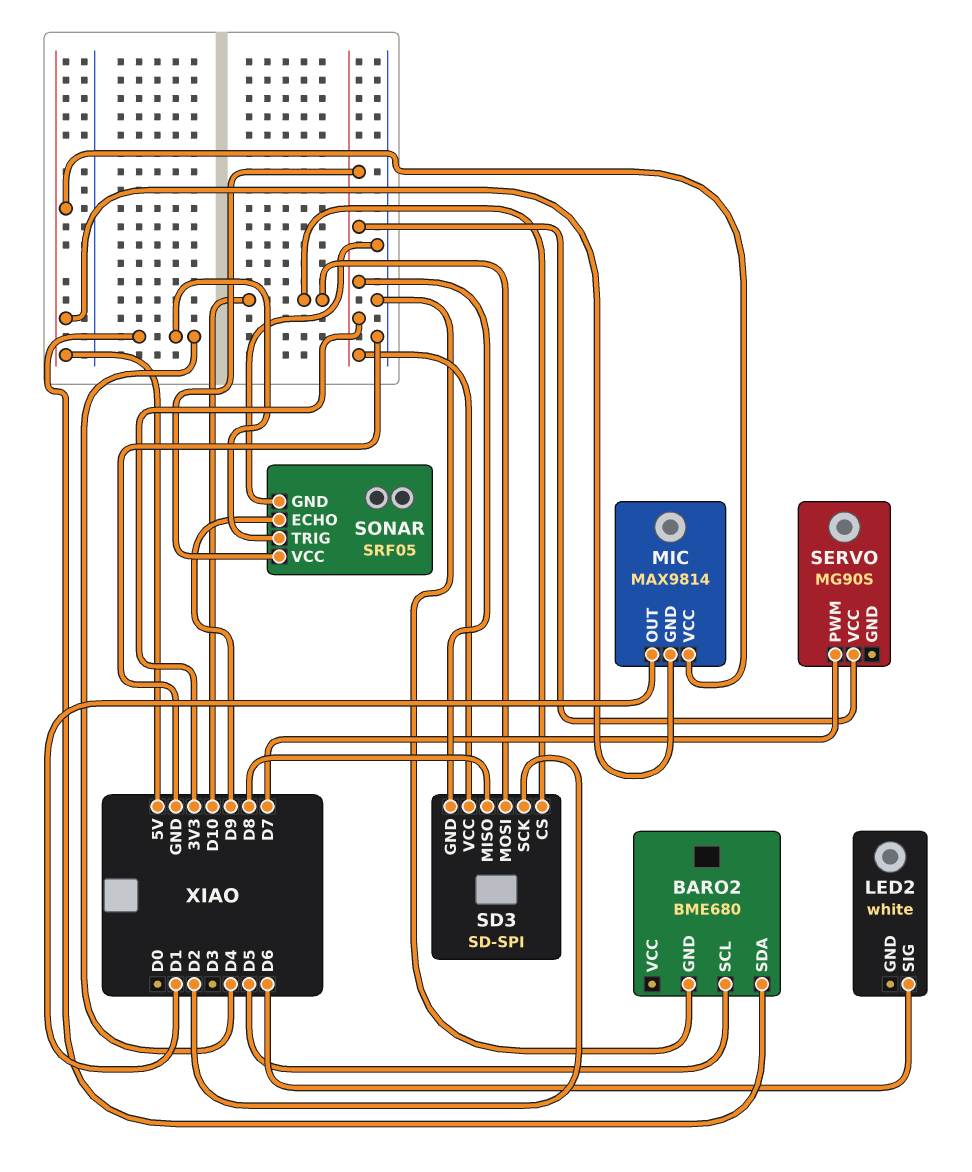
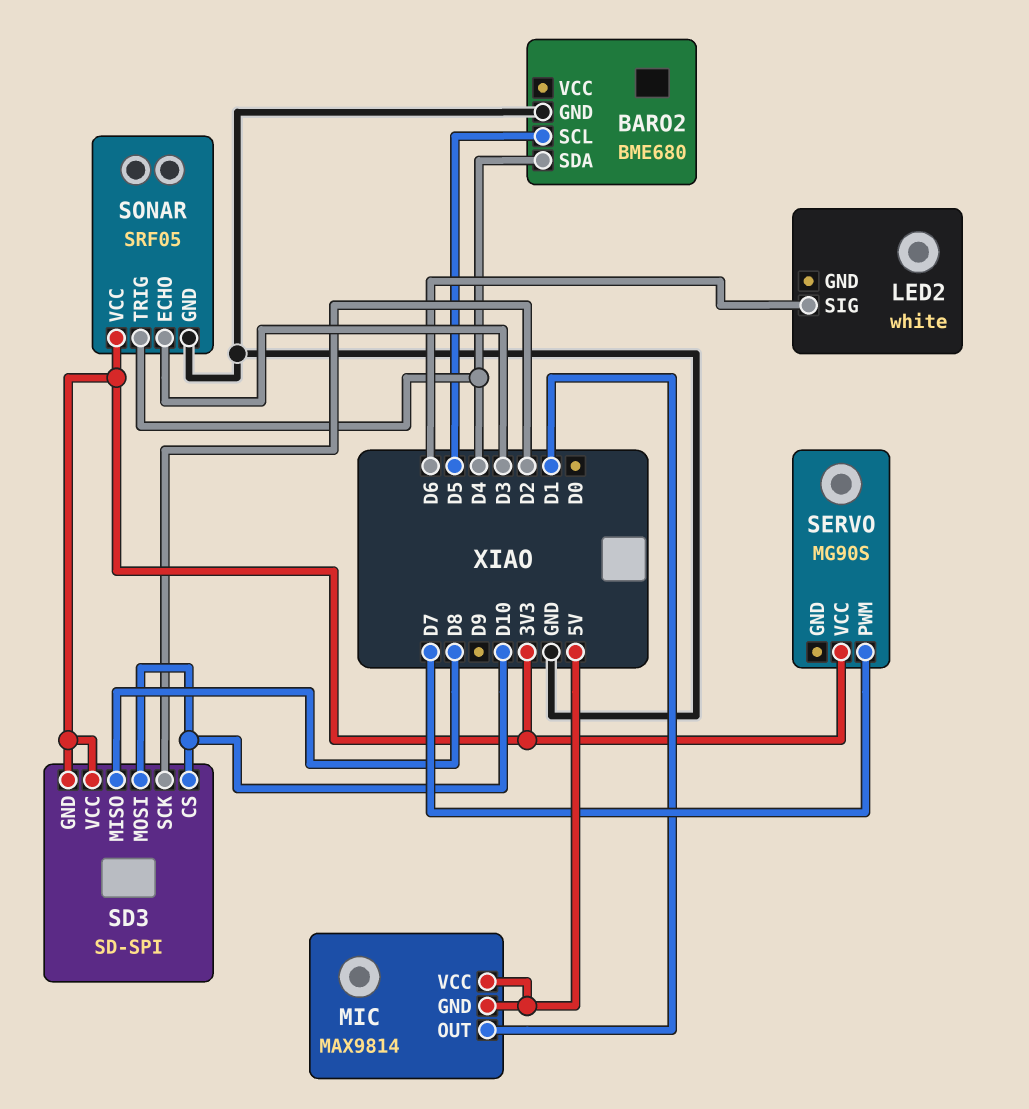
SONAR pin ECHO: D9 -> D3

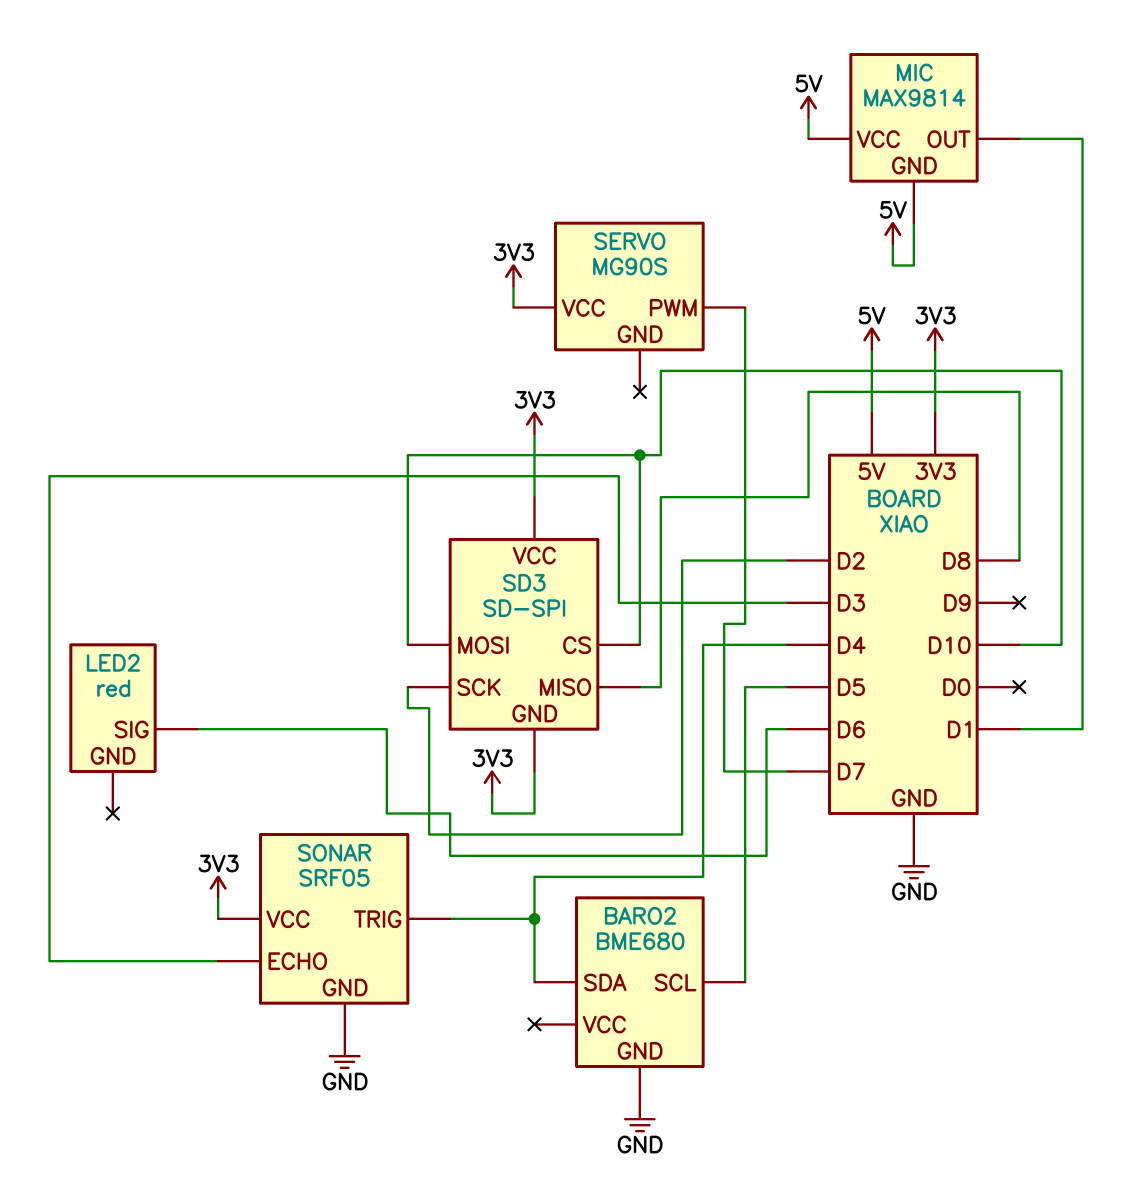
LED2: white -> red

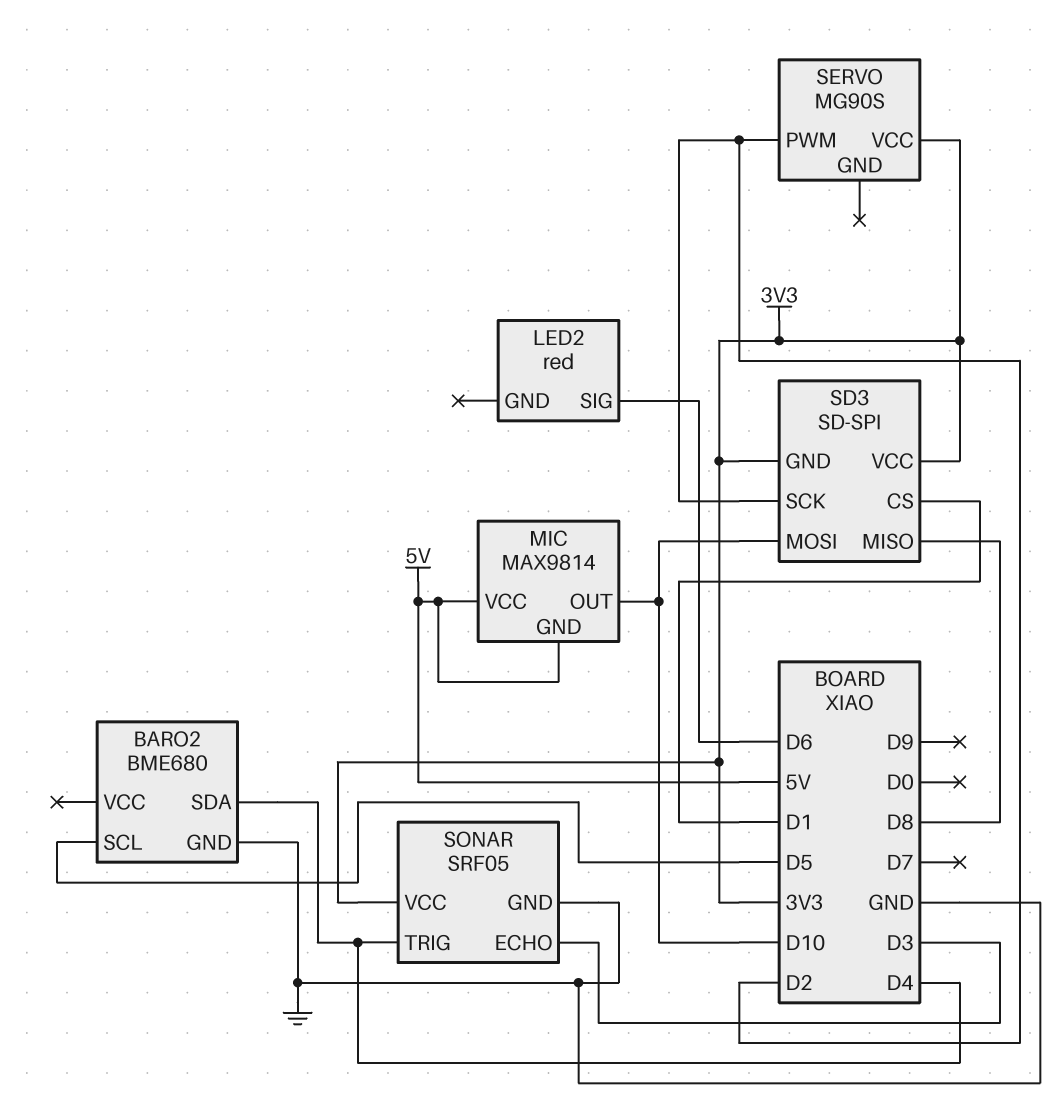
MIC pin OUT: D1 -> D10
SD3 pin CS: D10 -> D1
SERVO pin PWM: D7 -> D2

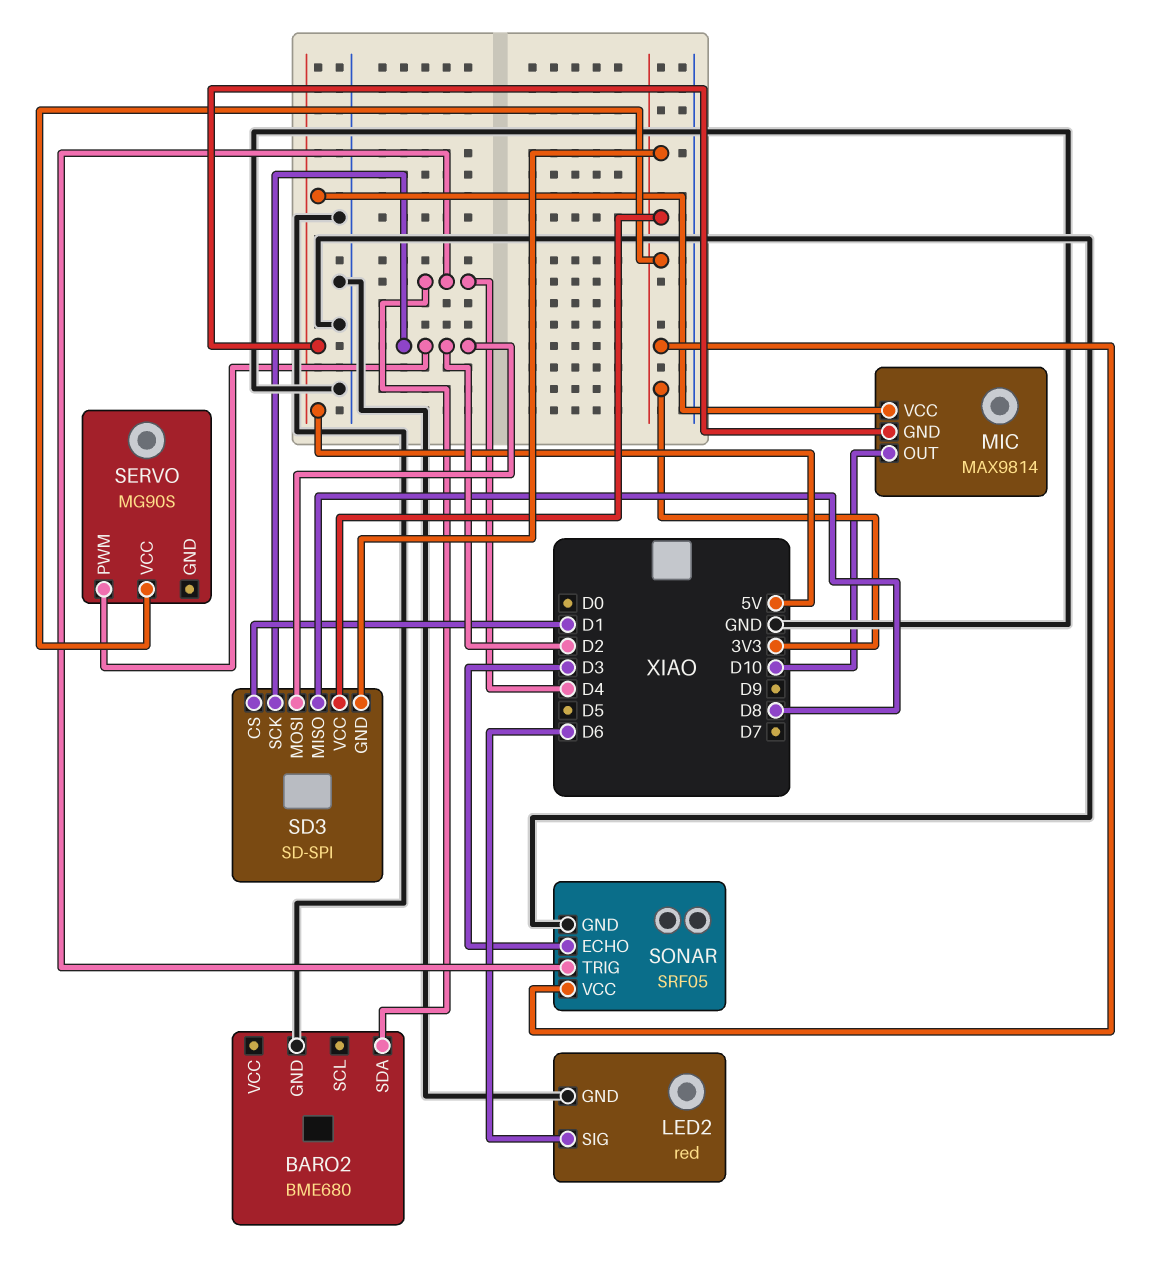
BARO2 pin SCL: D5 -> none
LED2 pin GND: none -> GND
SD3 pin MOSI: D10 -> D2

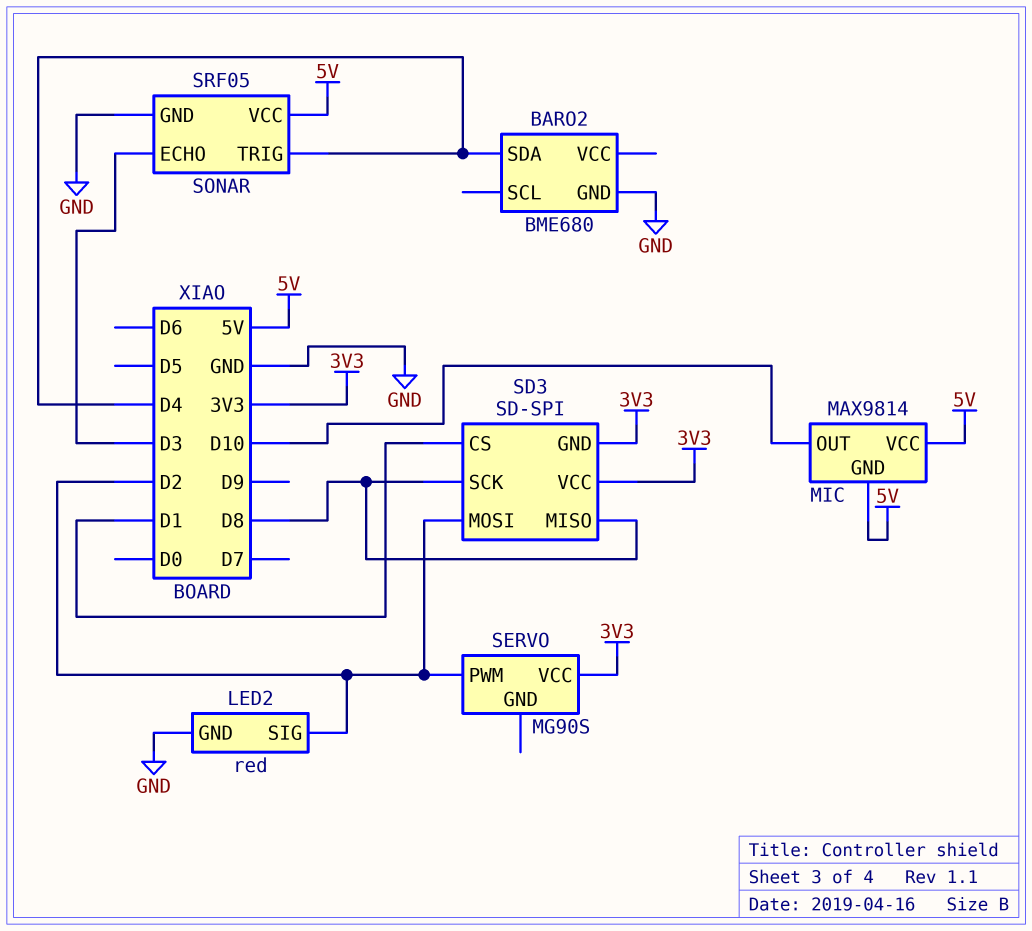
LED2 pin SIG: D6 -> D2
SD3 pin SCK: D2 -> D8
SONAR pin VCC: 3V3 -> 5V

